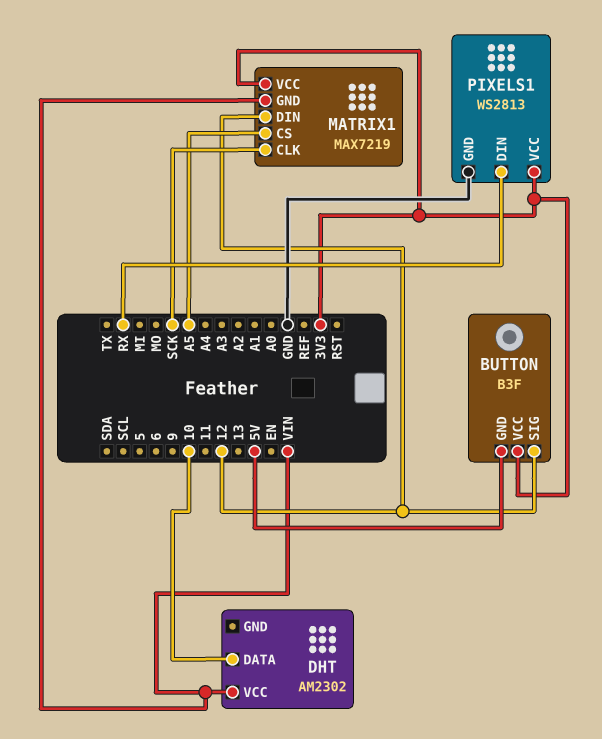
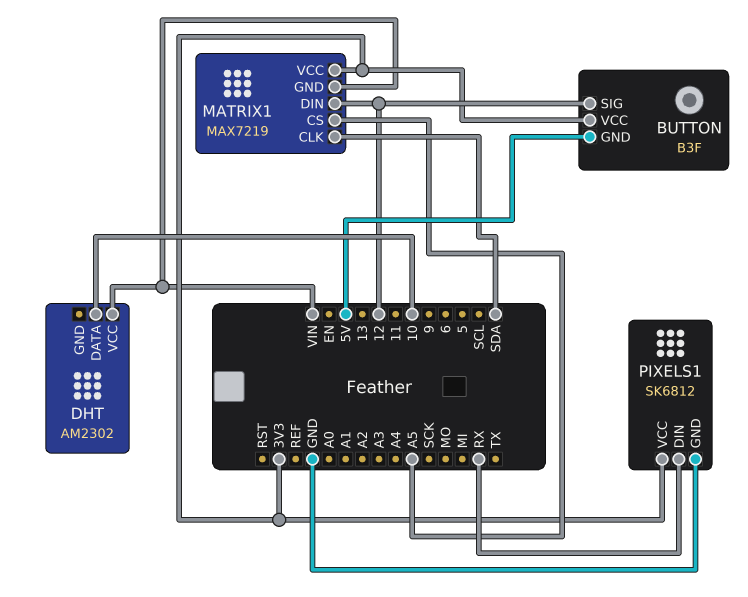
MATRIX1 pin CLK: SCK -> SDA
PIXELS1: WS2813 -> SK6812

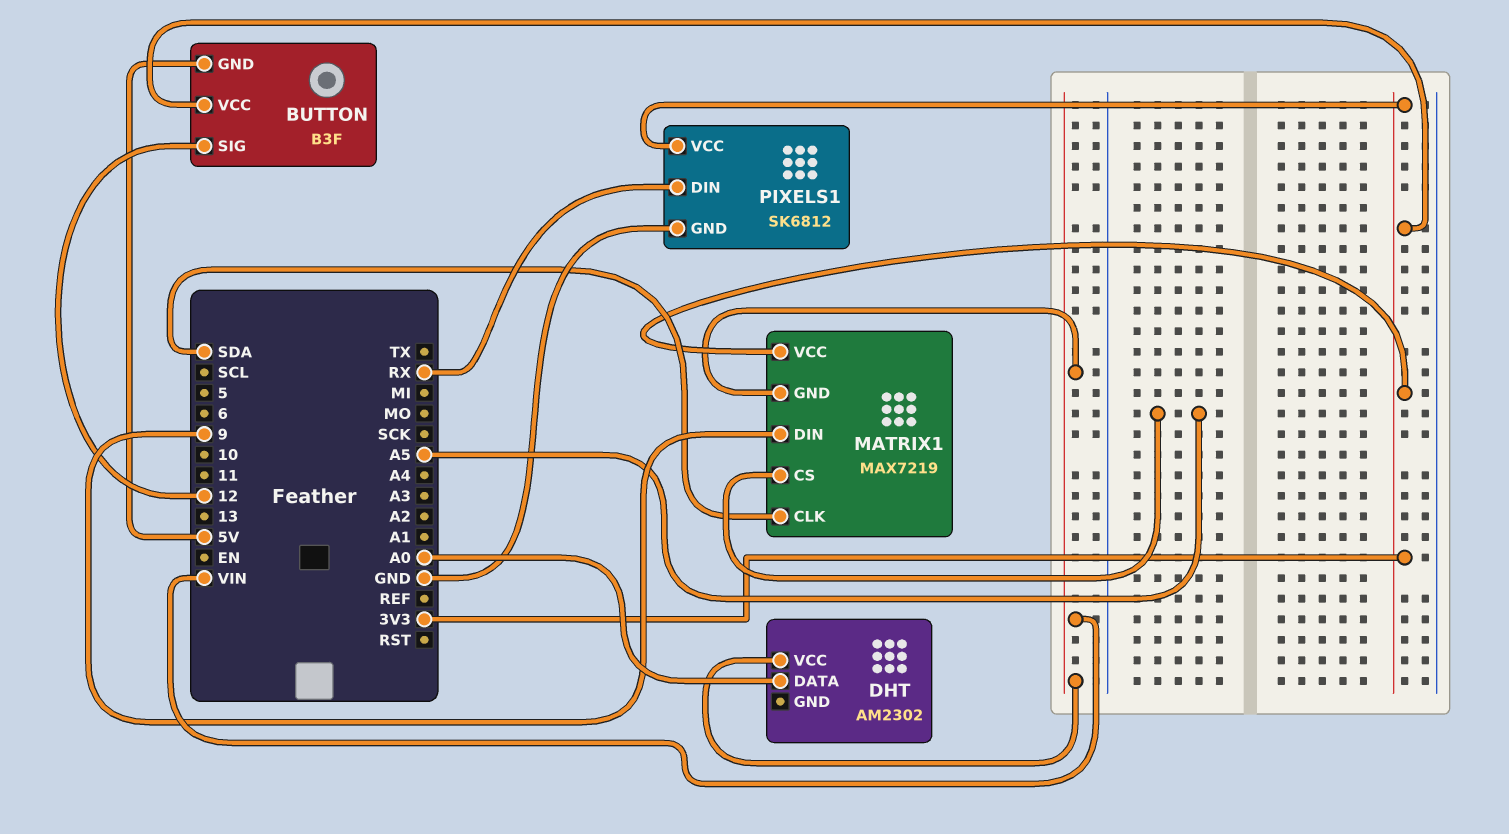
DHT pin DATA: 10 -> A0
MATRIX1 pin DIN: 12 -> 9

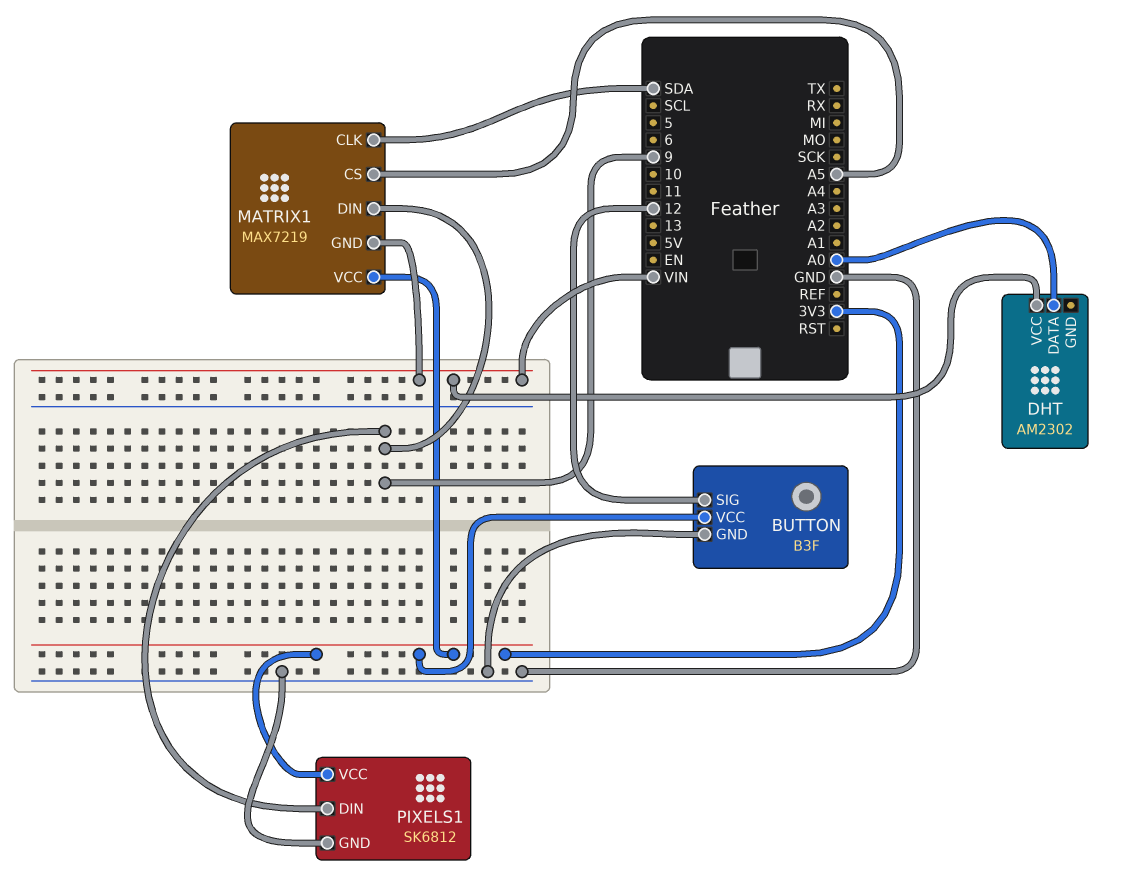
BUTTON pin GND: 5V -> GND
PIXELS1 pin DIN: RX -> 9

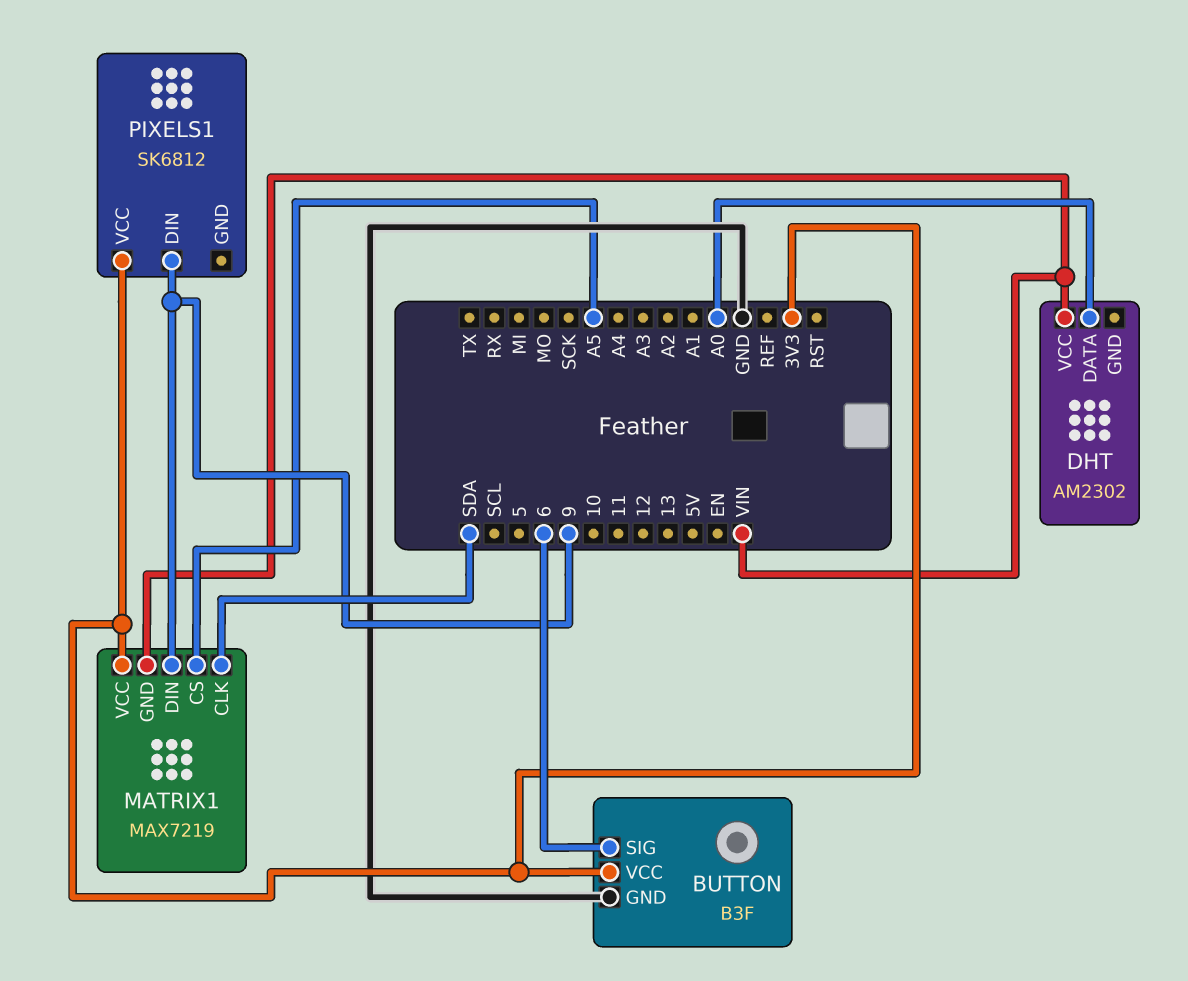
BUTTON pin SIG: 12 -> 6
PIXELS1 pin GND: GND -> none

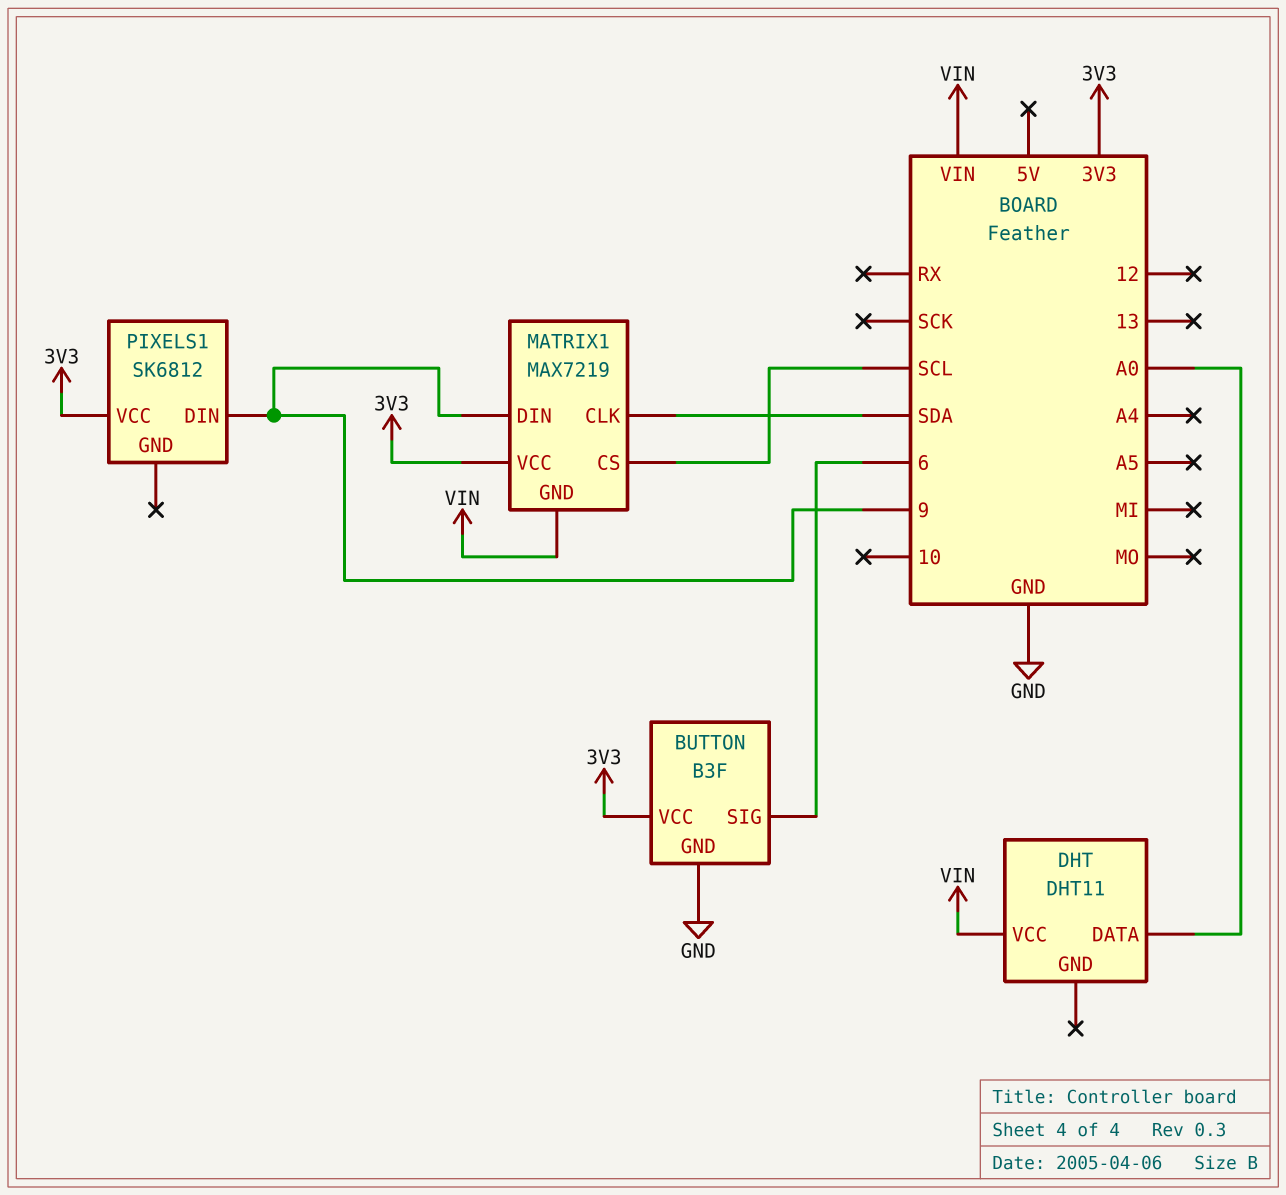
DHT: AM2302 -> DHT11
MATRIX1 pin CS: A5 -> SCL

